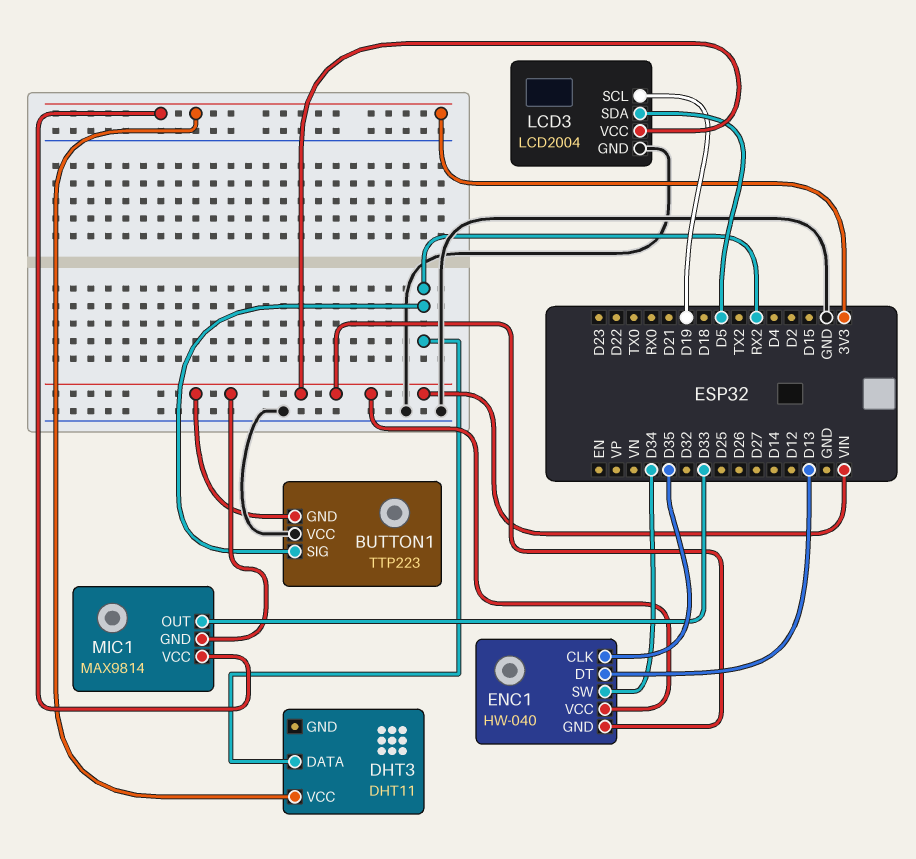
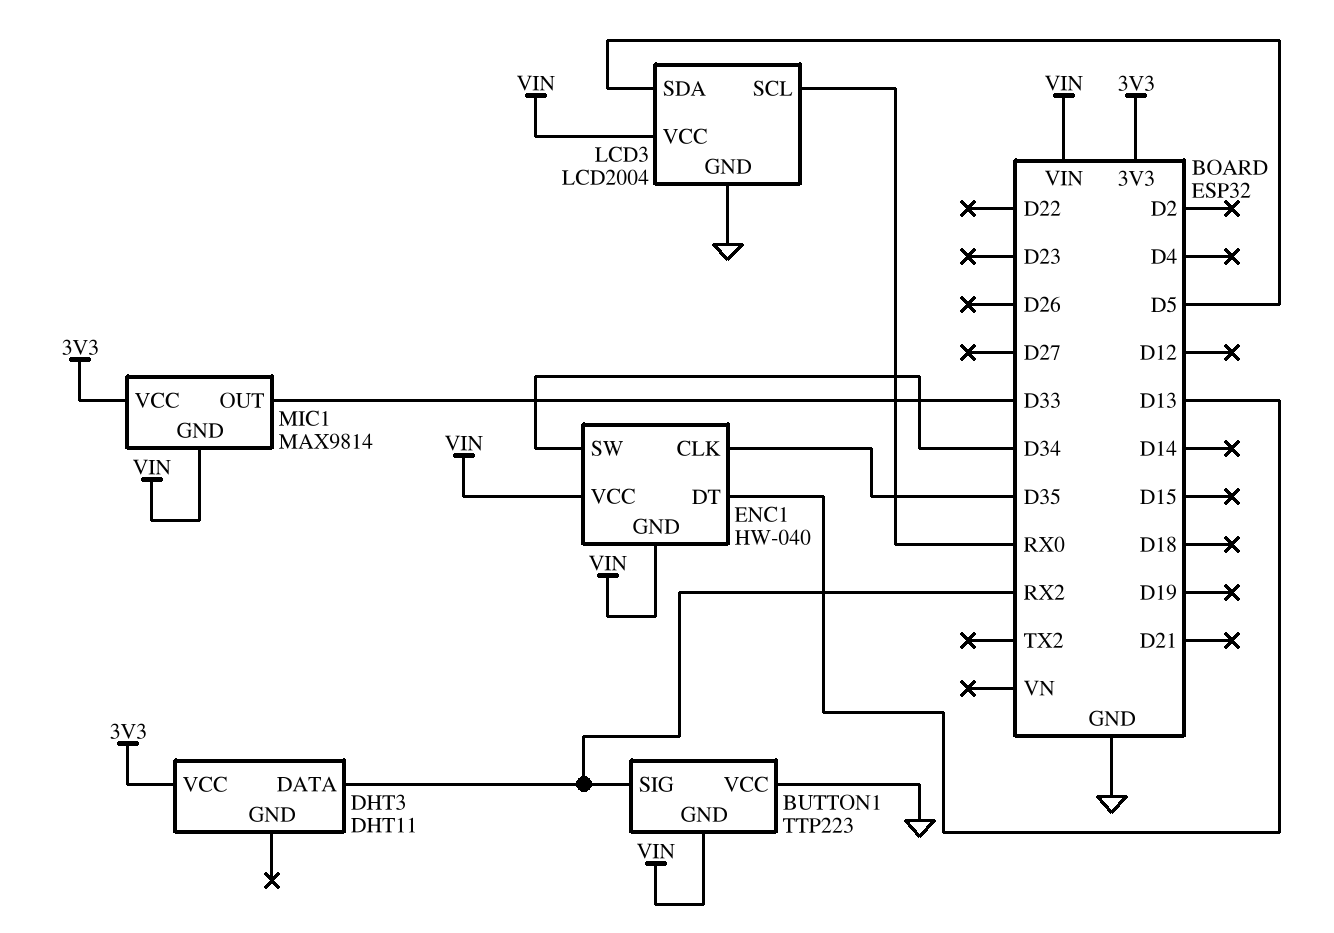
LCD3 pin SCL: D19 -> RX0

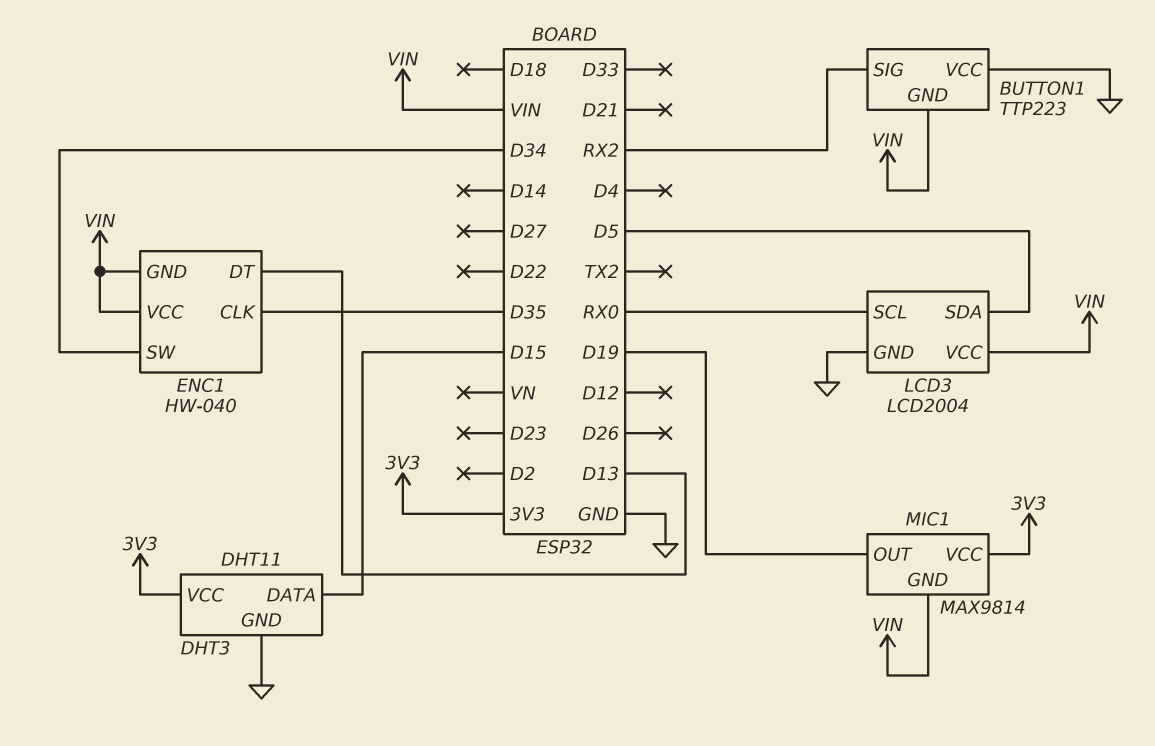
DHT3 pin DATA: RX2 -> D15
DHT3 pin GND: none -> GND
MIC1 pin OUT: D33 -> D19

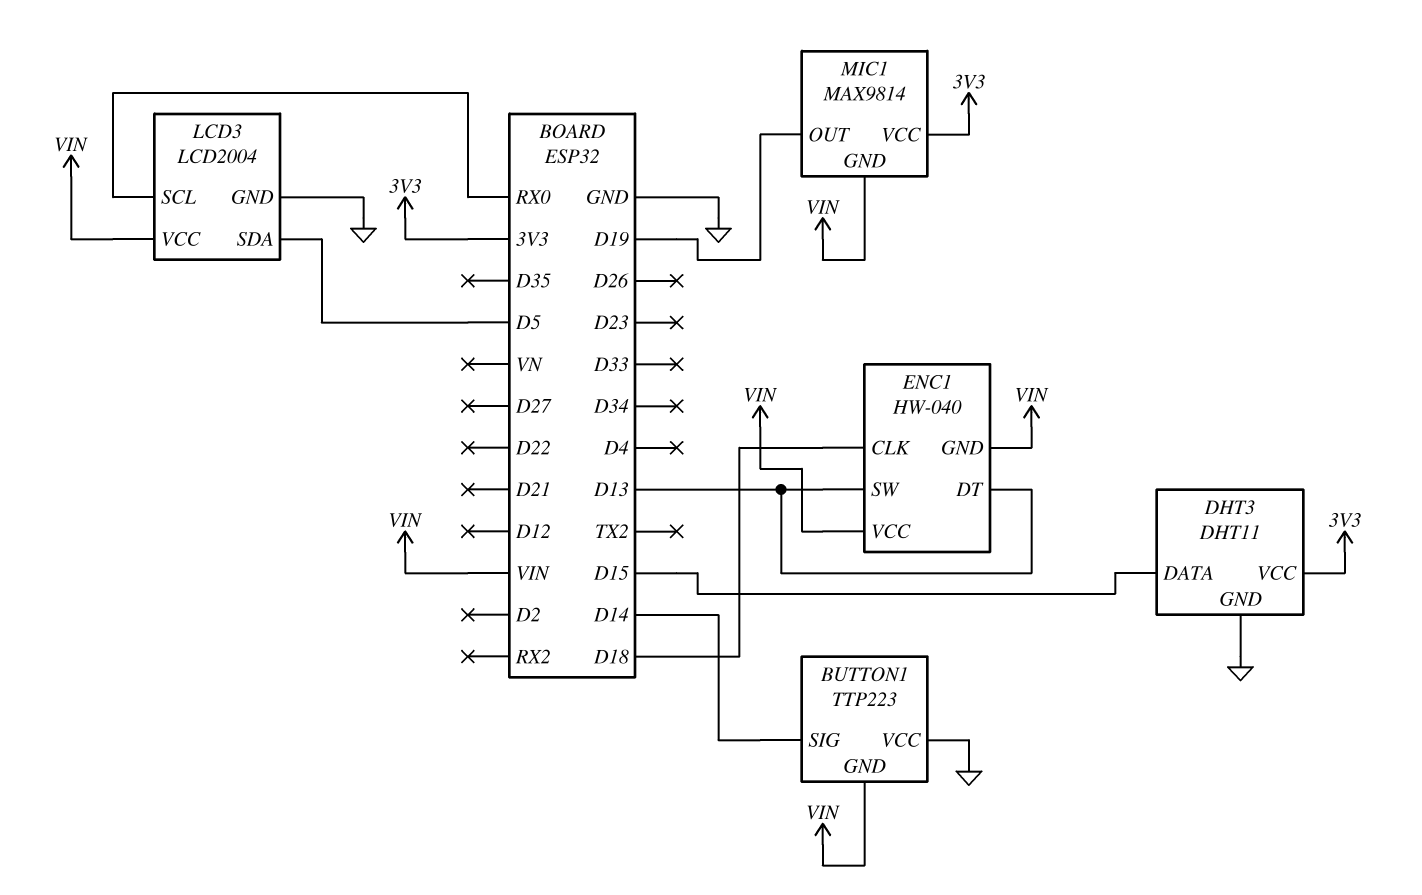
BUTTON1 pin SIG: RX2 -> D14
ENC1 pin CLK: D35 -> D18
ENC1 pin SW: D34 -> D13

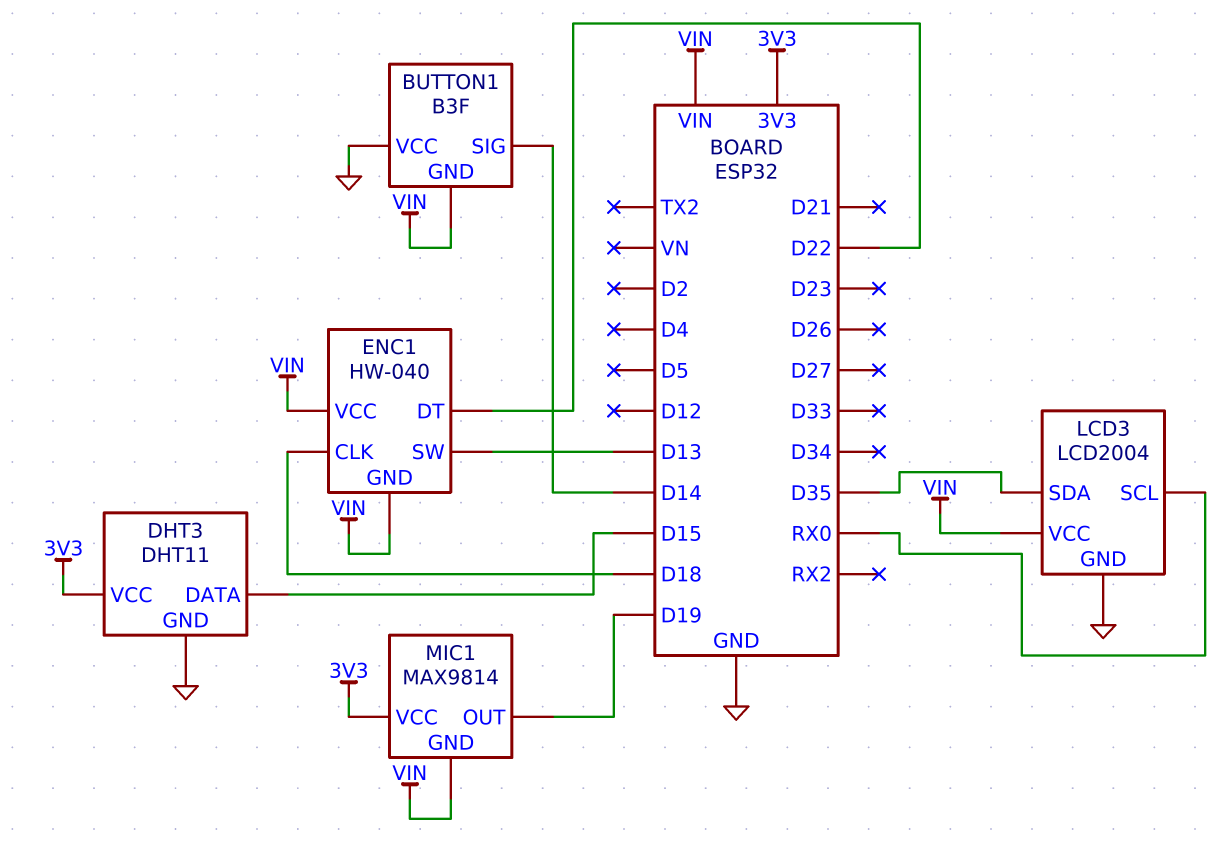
BUTTON1: TTP223 -> B3F
ENC1 pin DT: D13 -> D22
LCD3 pin SDA: D5 -> D35

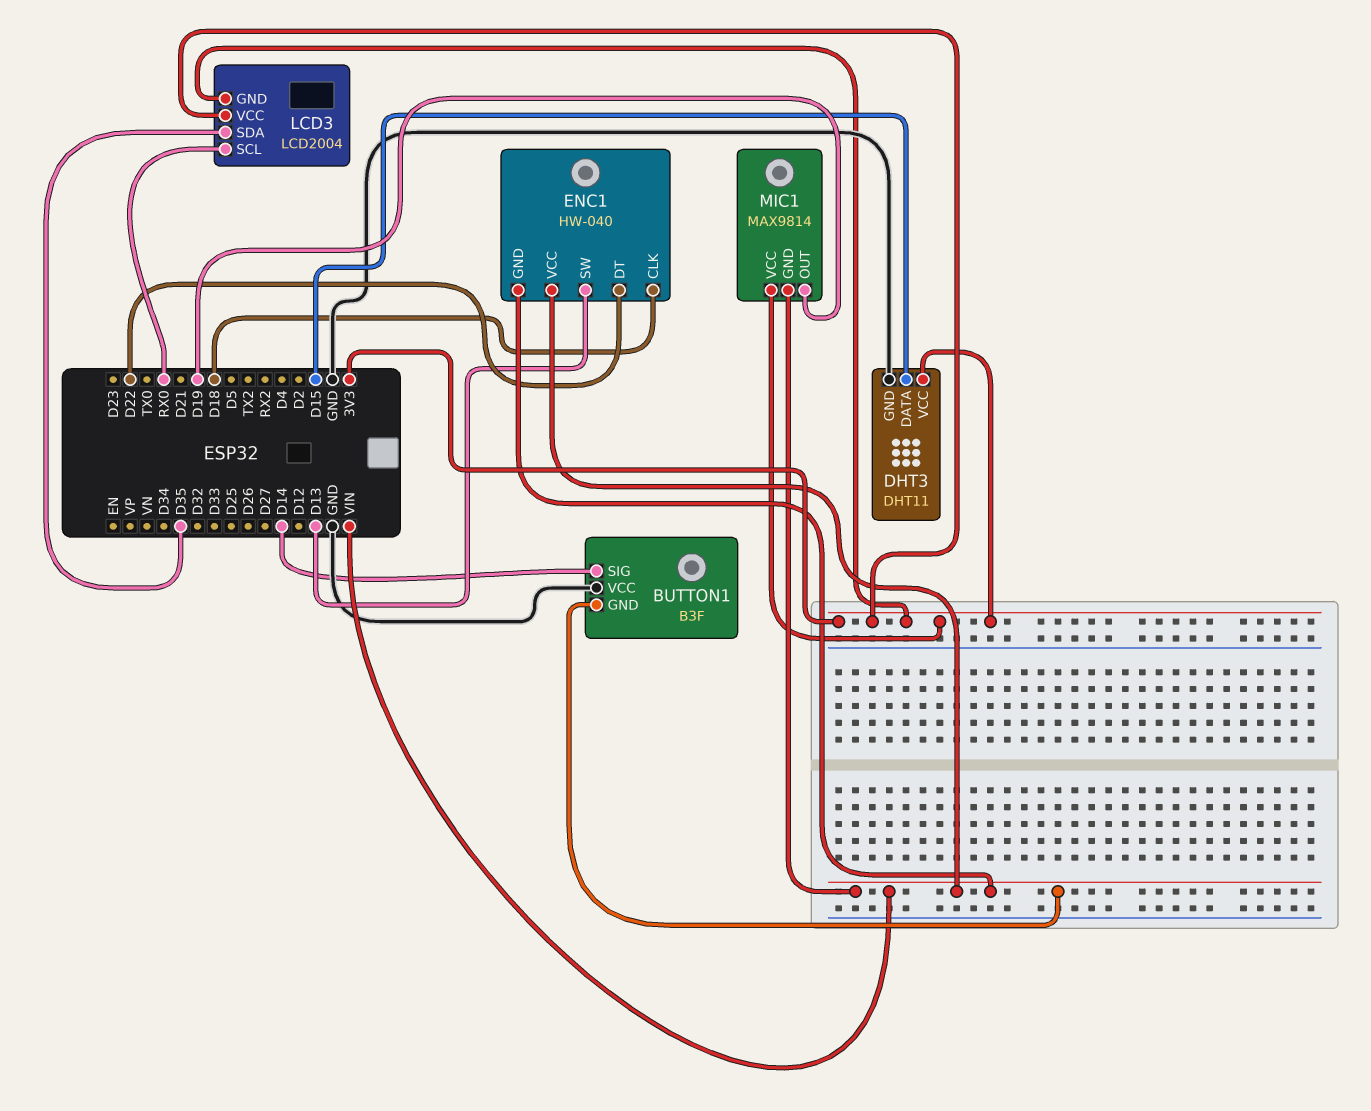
LCD3 pin GND: GND -> 3V3
LCD3 pin VCC: VIN -> 3V3

